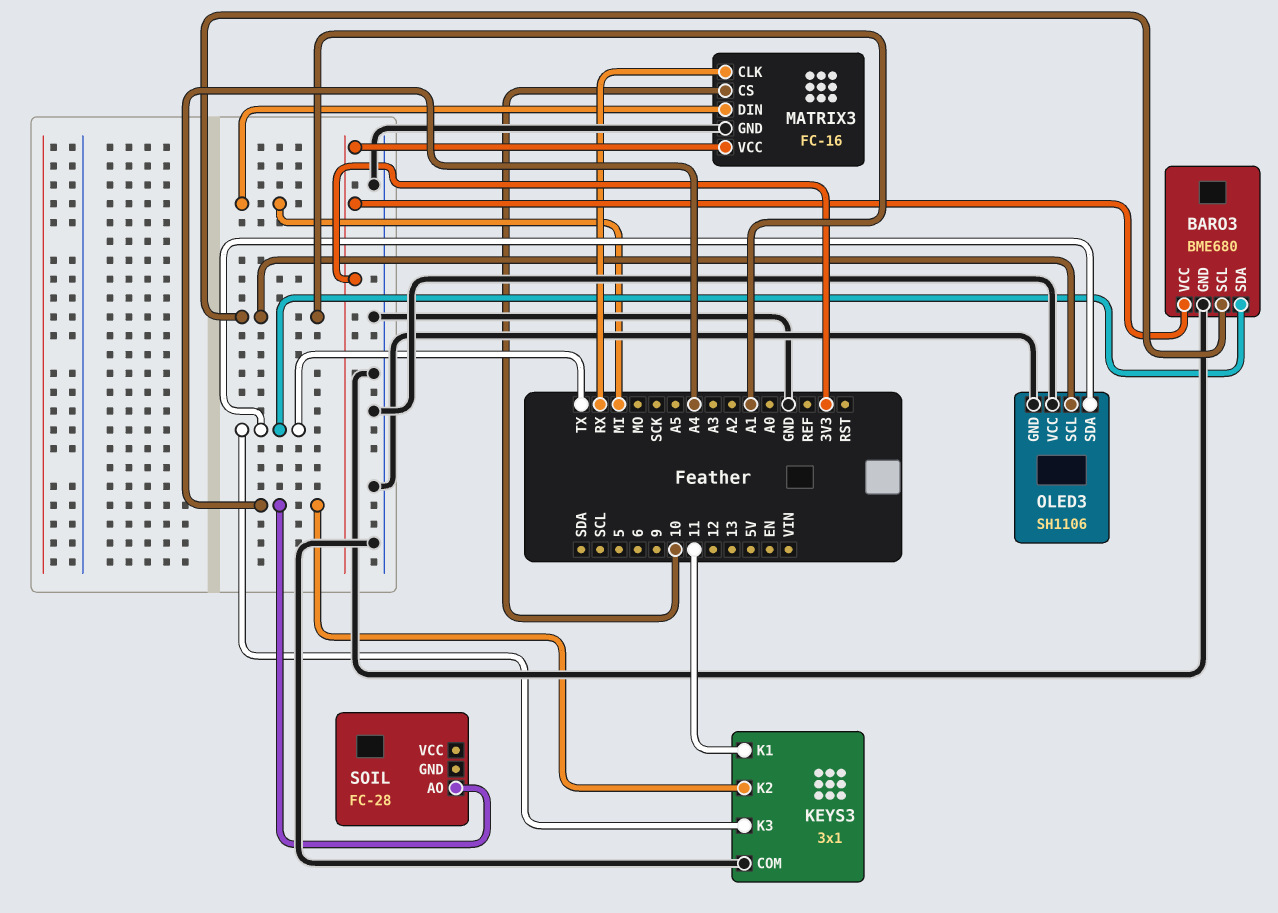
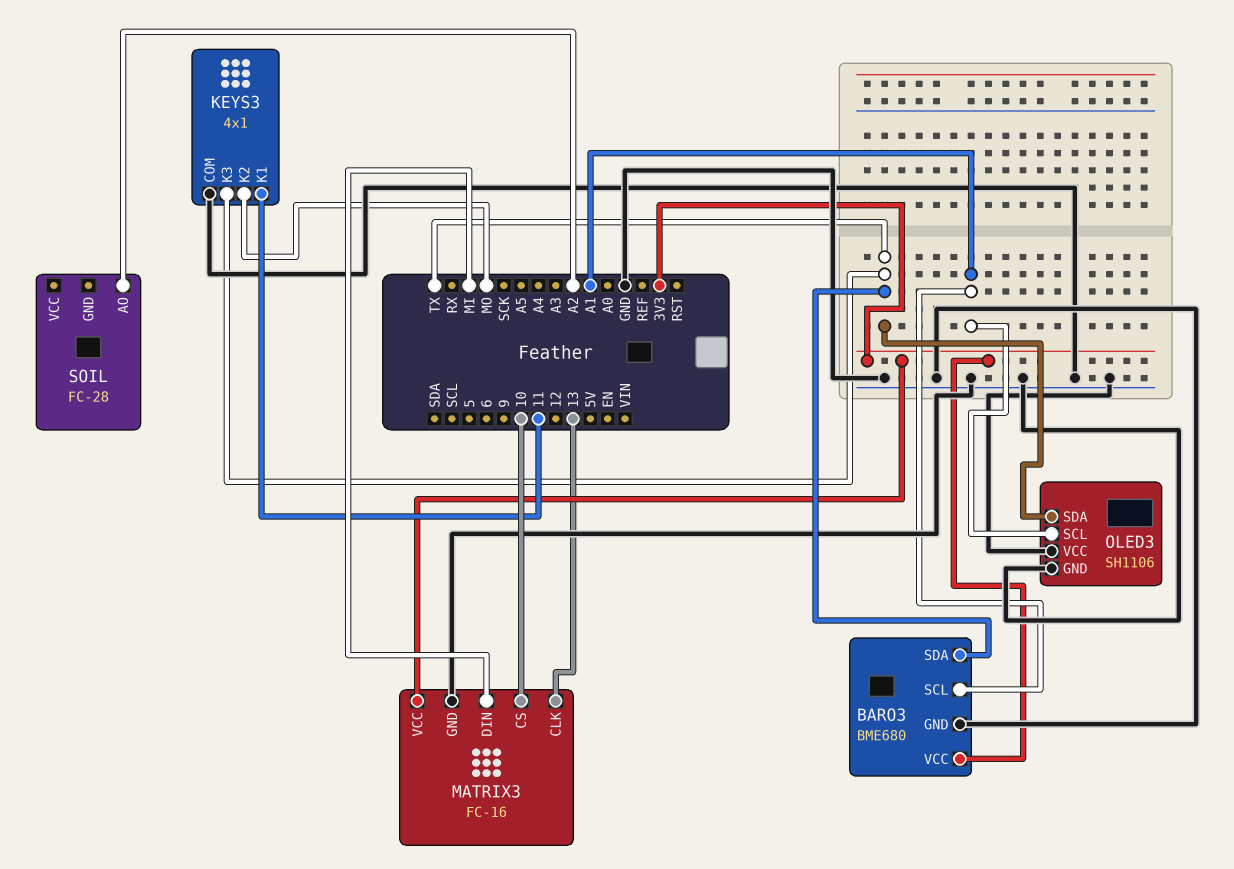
KEYS3: 3x1 -> 4x1
KEYS3 pin K2: A4 -> MO
MATRIX3 pin CLK: RX -> 13
SOIL pin AO: A4 -> A2

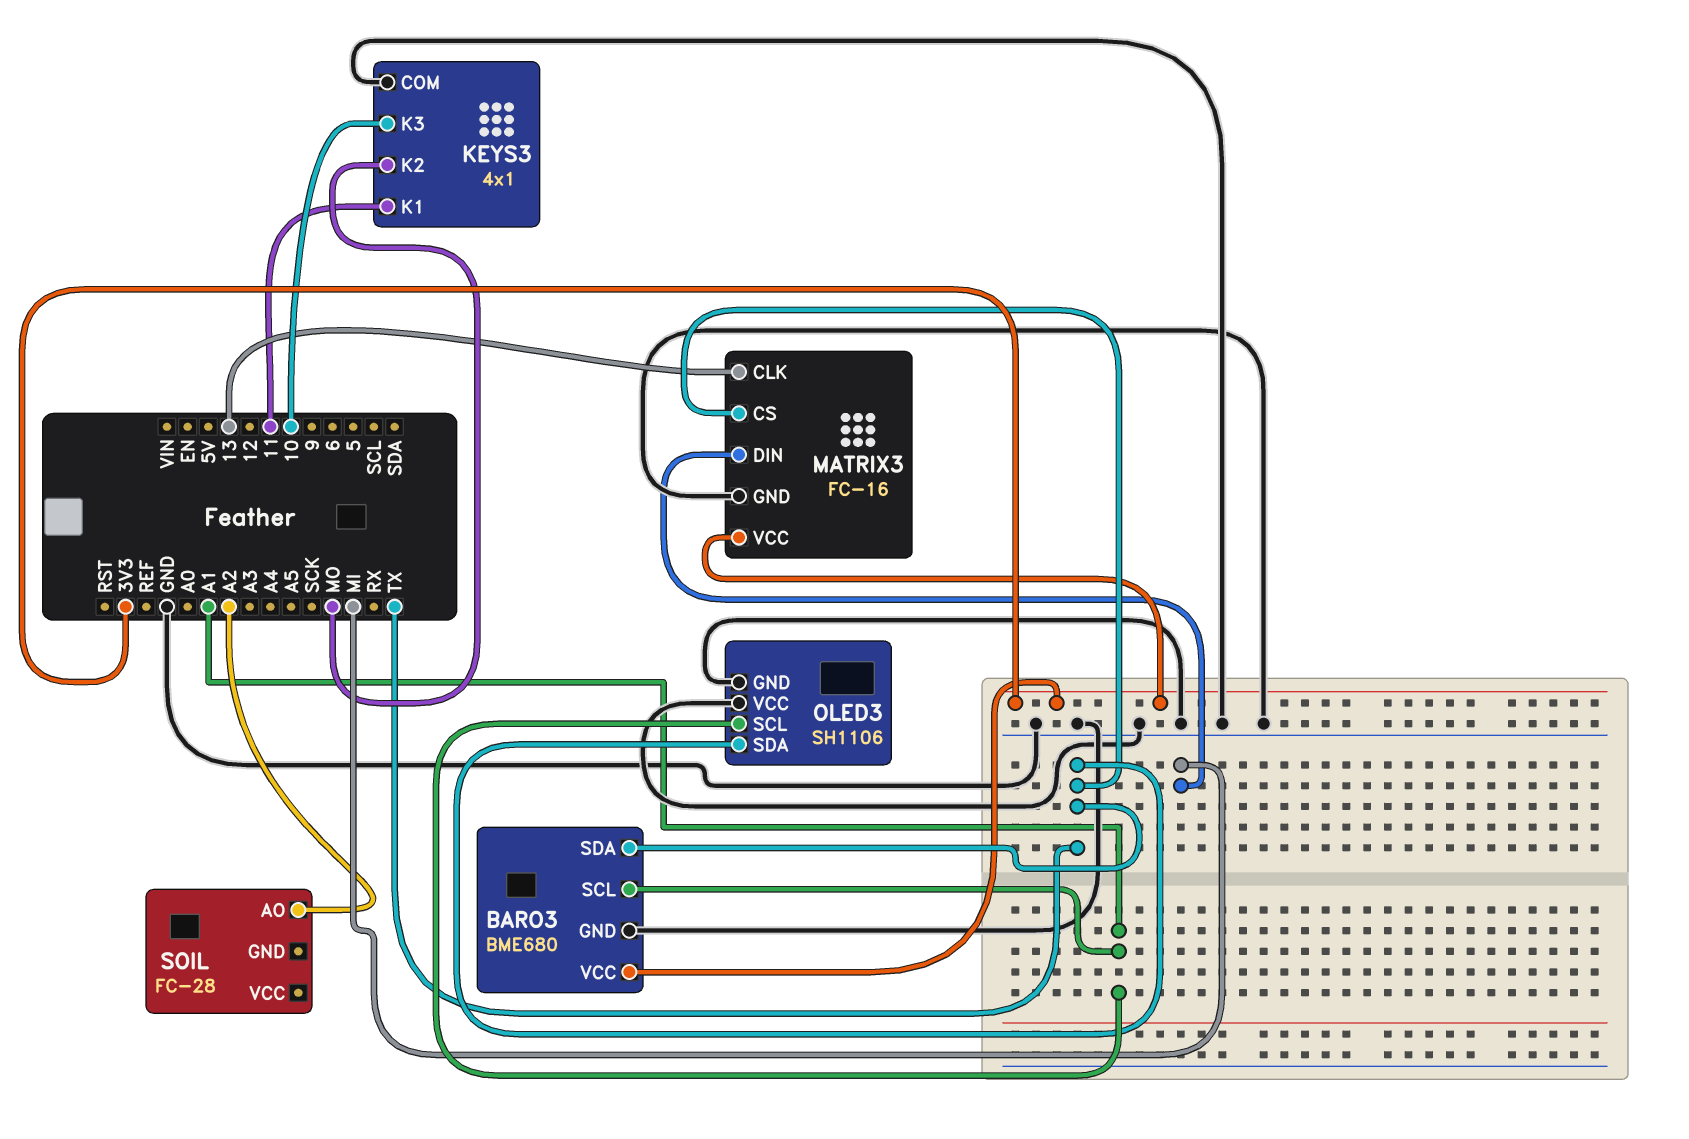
KEYS3 pin K3: TX -> 10
MATRIX3 pin CS: 10 -> TX

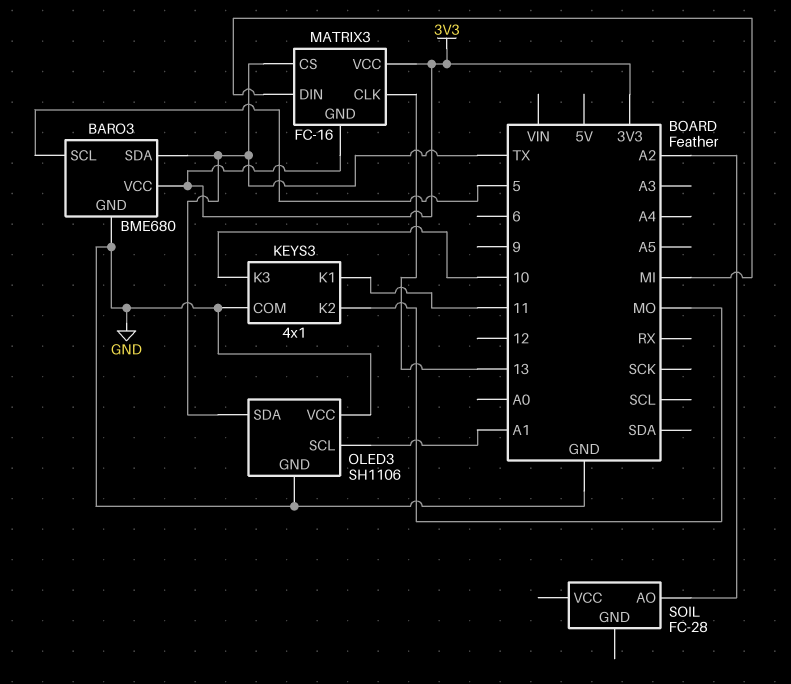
BARO3 pin SCL: A1 -> 5
MATRIX3 pin GND: GND -> 3V3

